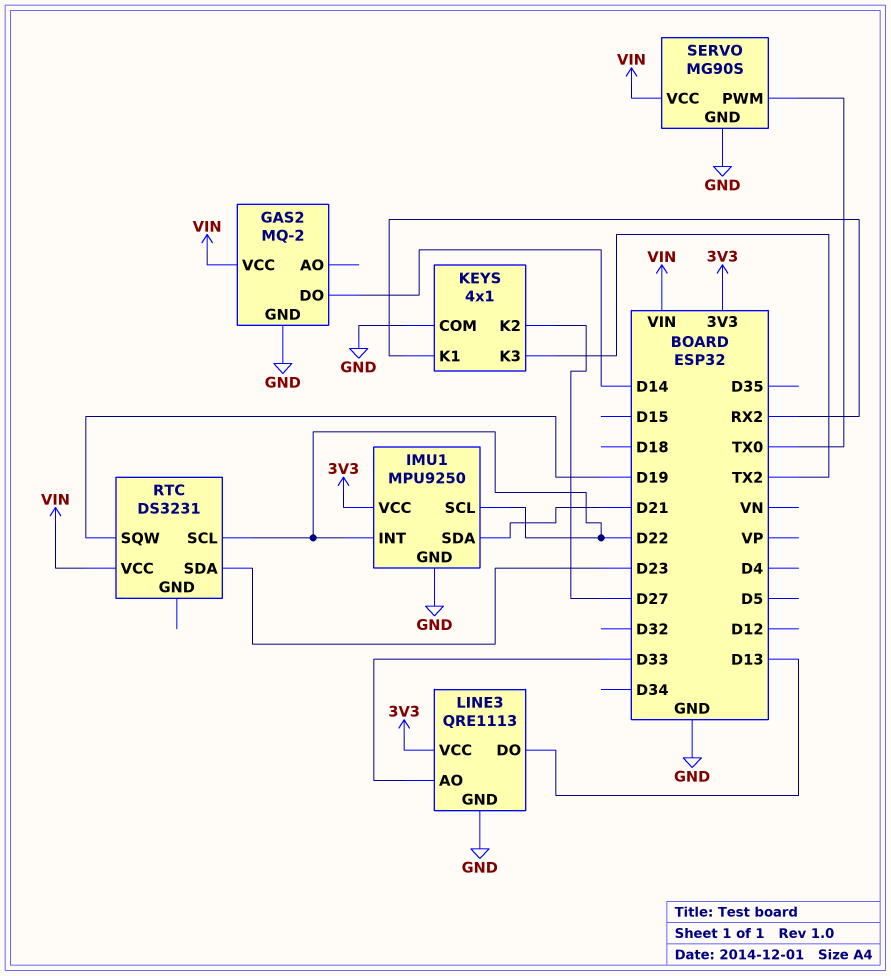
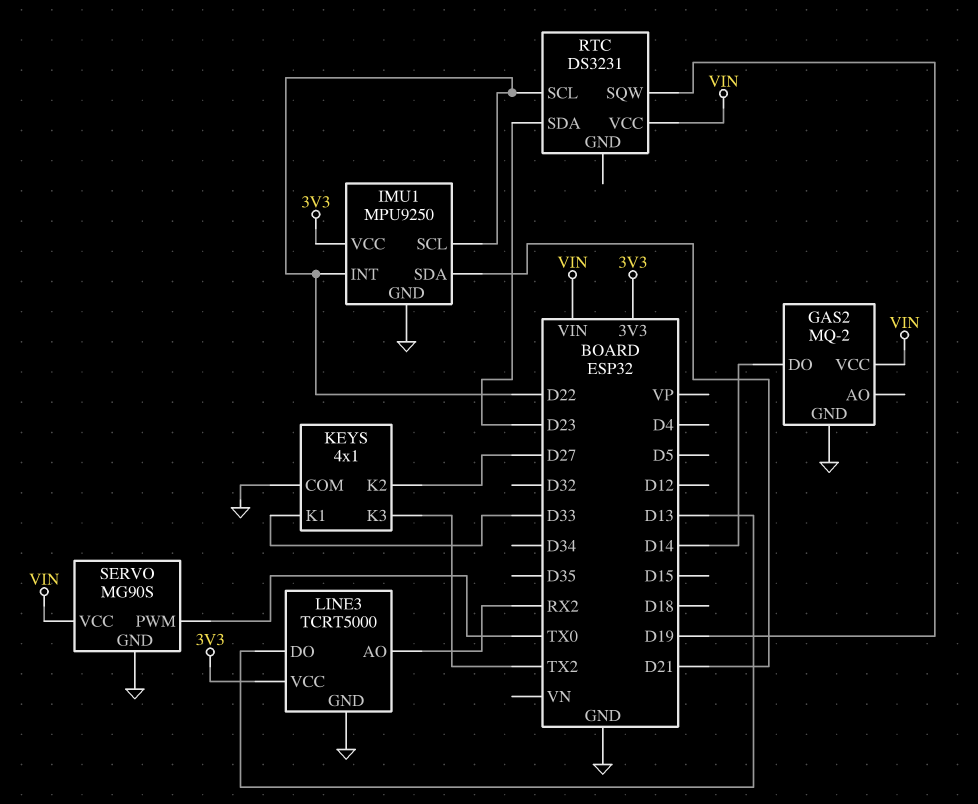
KEYS pin K1: RX2 -> D33
LINE3: QRE1113 -> TCRT5000
LINE3 pin AO: D33 -> RX2

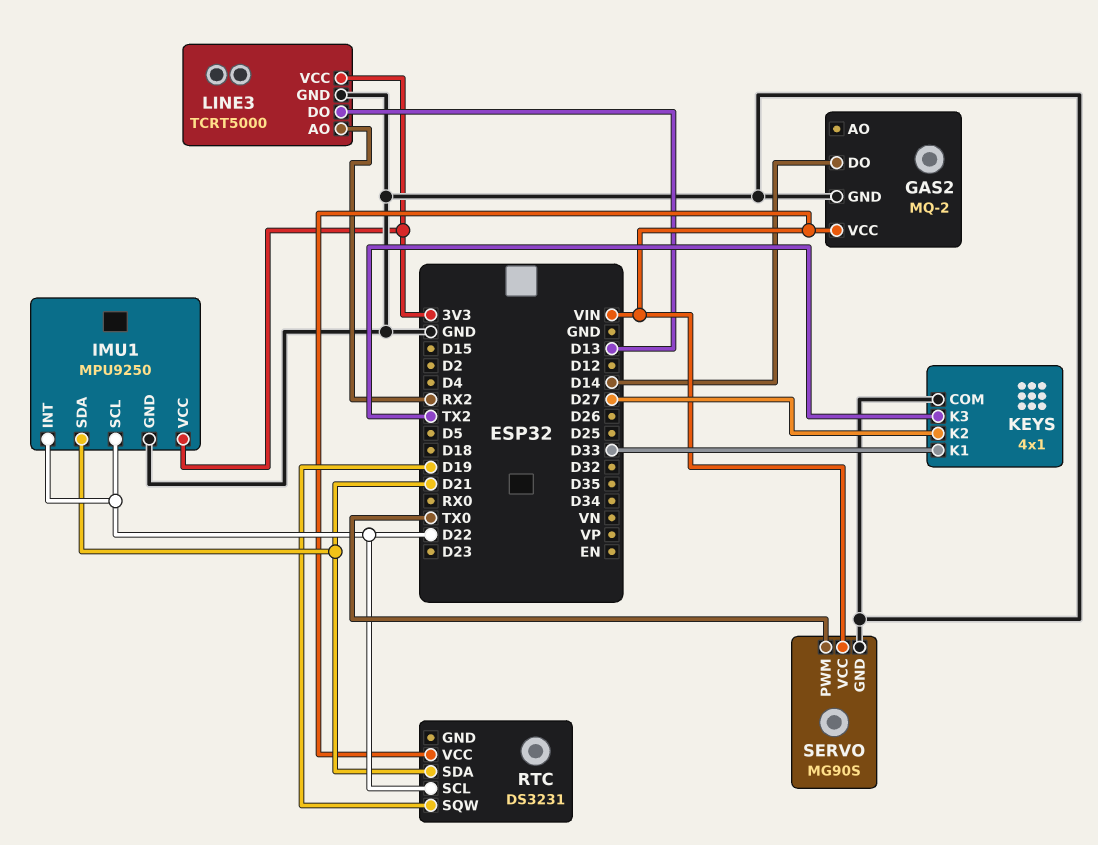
RTC pin SDA: D23 -> D21

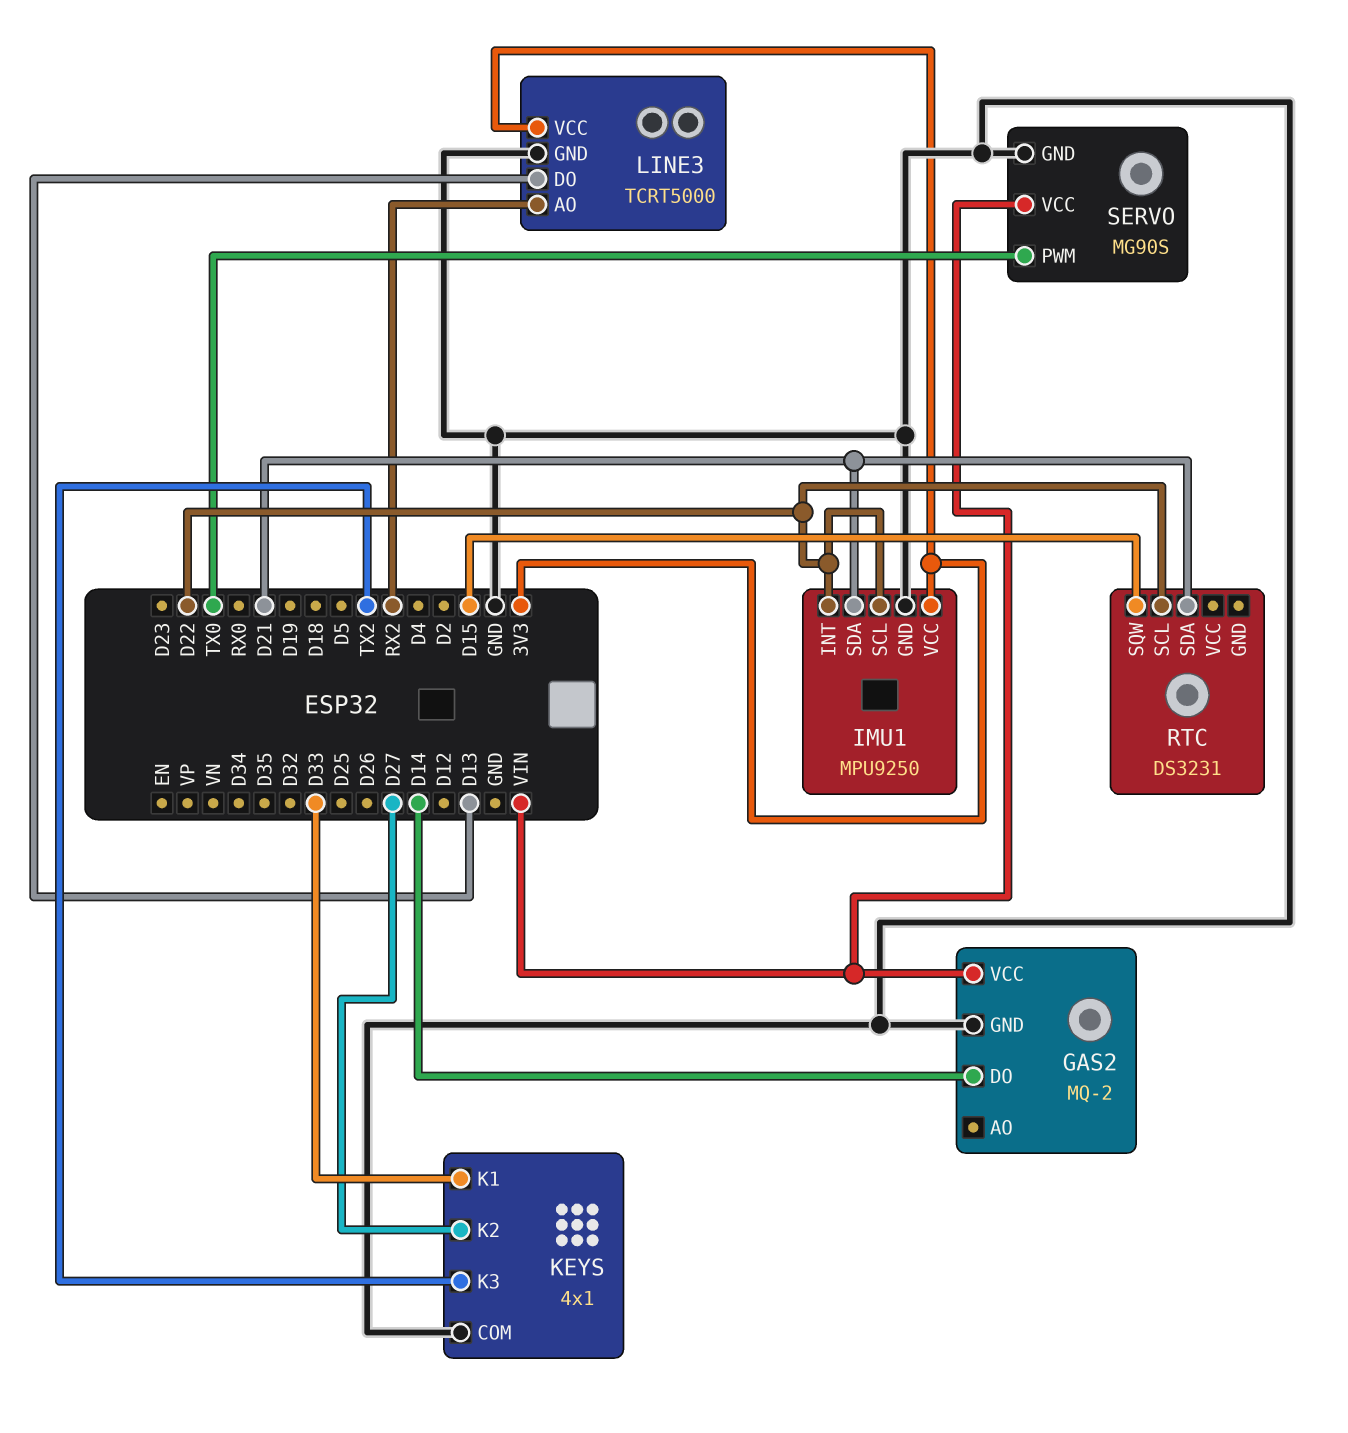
RTC pin SQW: D19 -> D15
RTC pin VCC: VIN -> none

